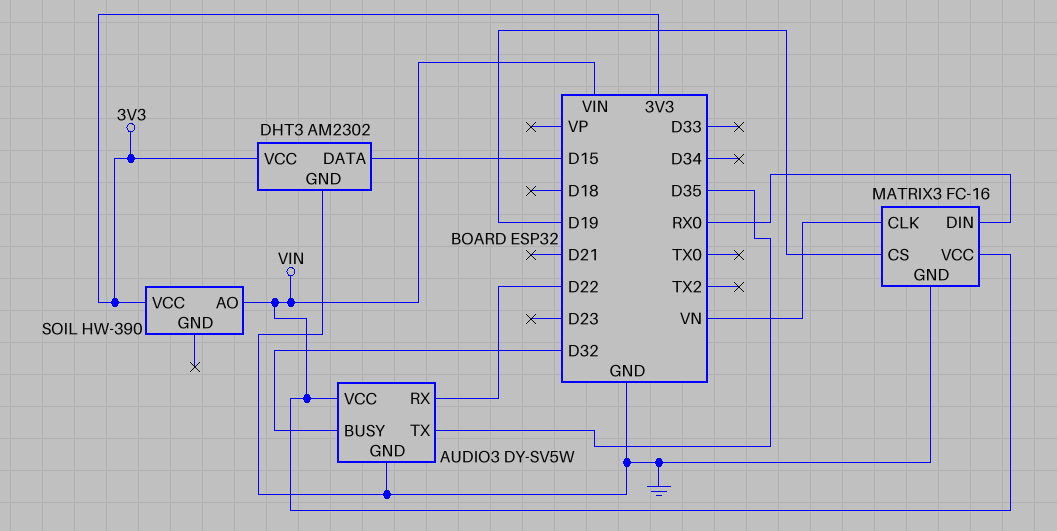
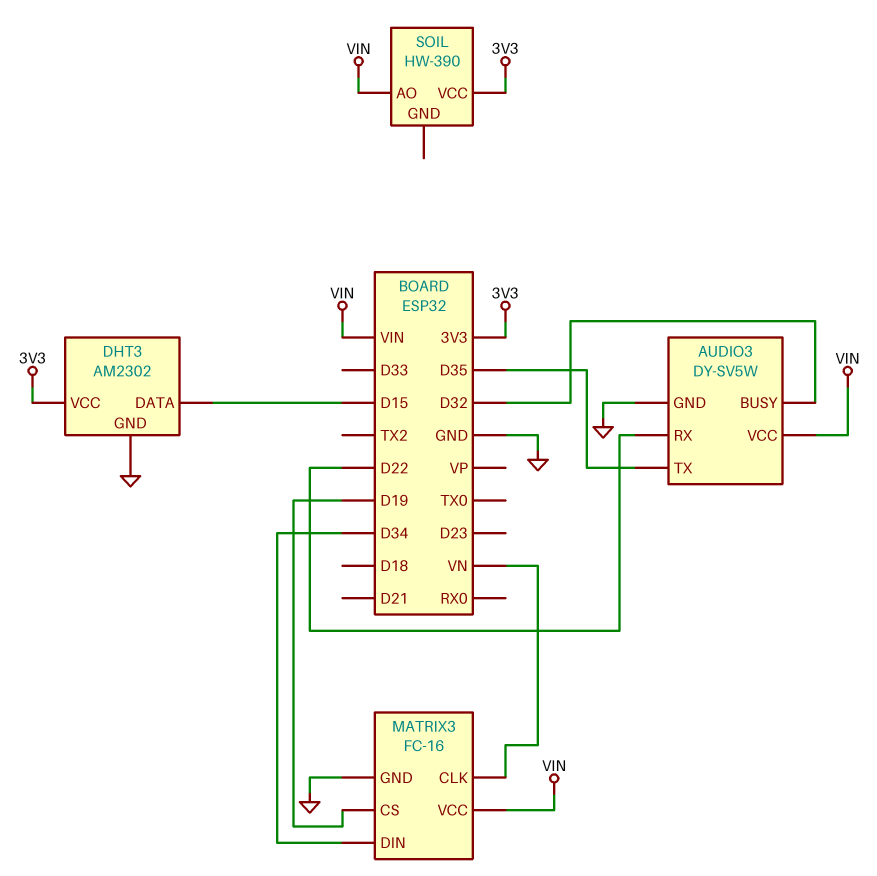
MATRIX3 pin DIN: RX0 -> D34

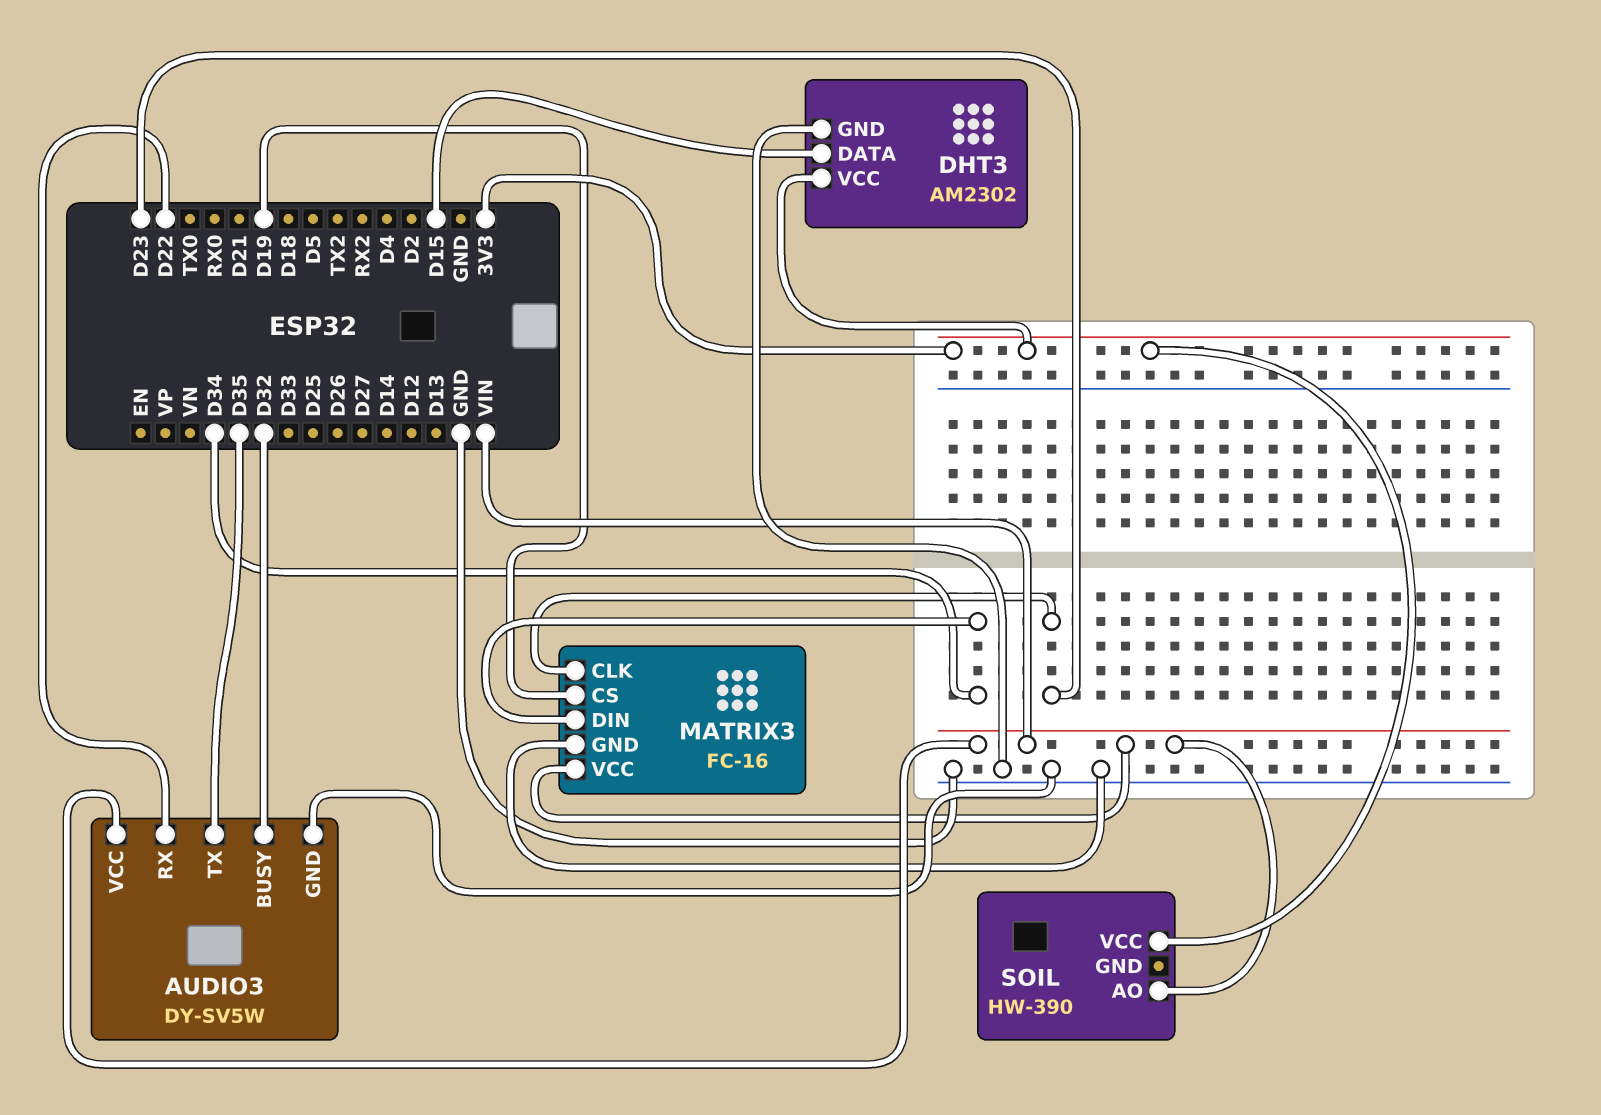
MATRIX3 pin CLK: VN -> D23

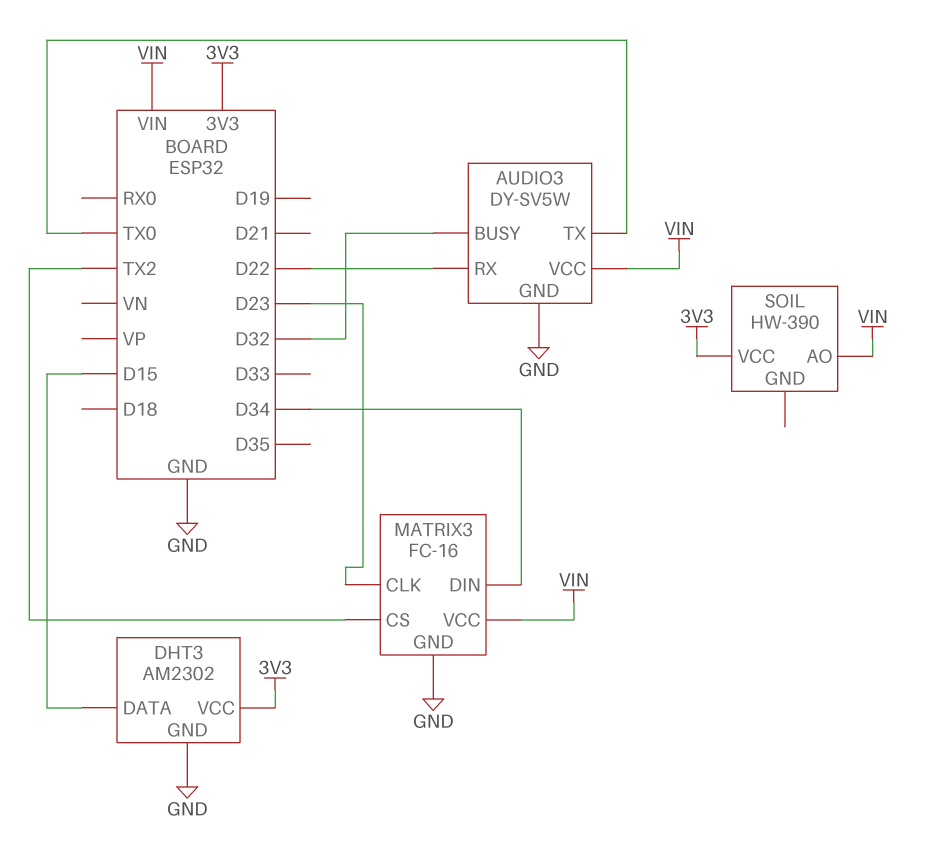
AUDIO3 pin TX: D35 -> TX0
MATRIX3 pin CS: D19 -> TX2

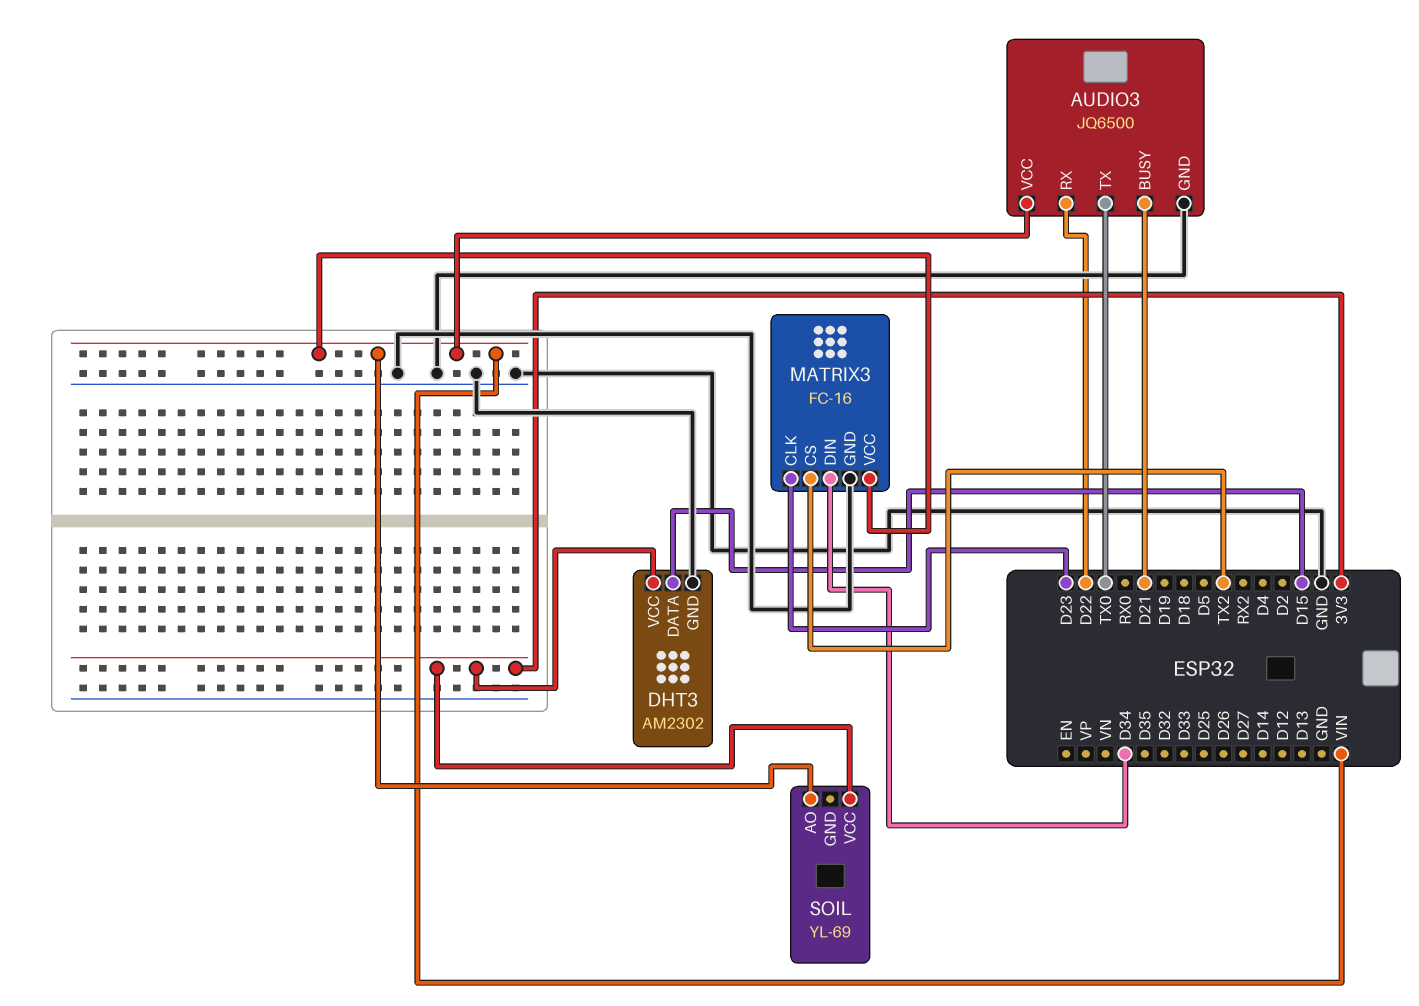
AUDIO3: DY-SV5W -> JQ6500
AUDIO3 pin BUSY: D32 -> D21
SOIL: HW-390 -> YL-69

